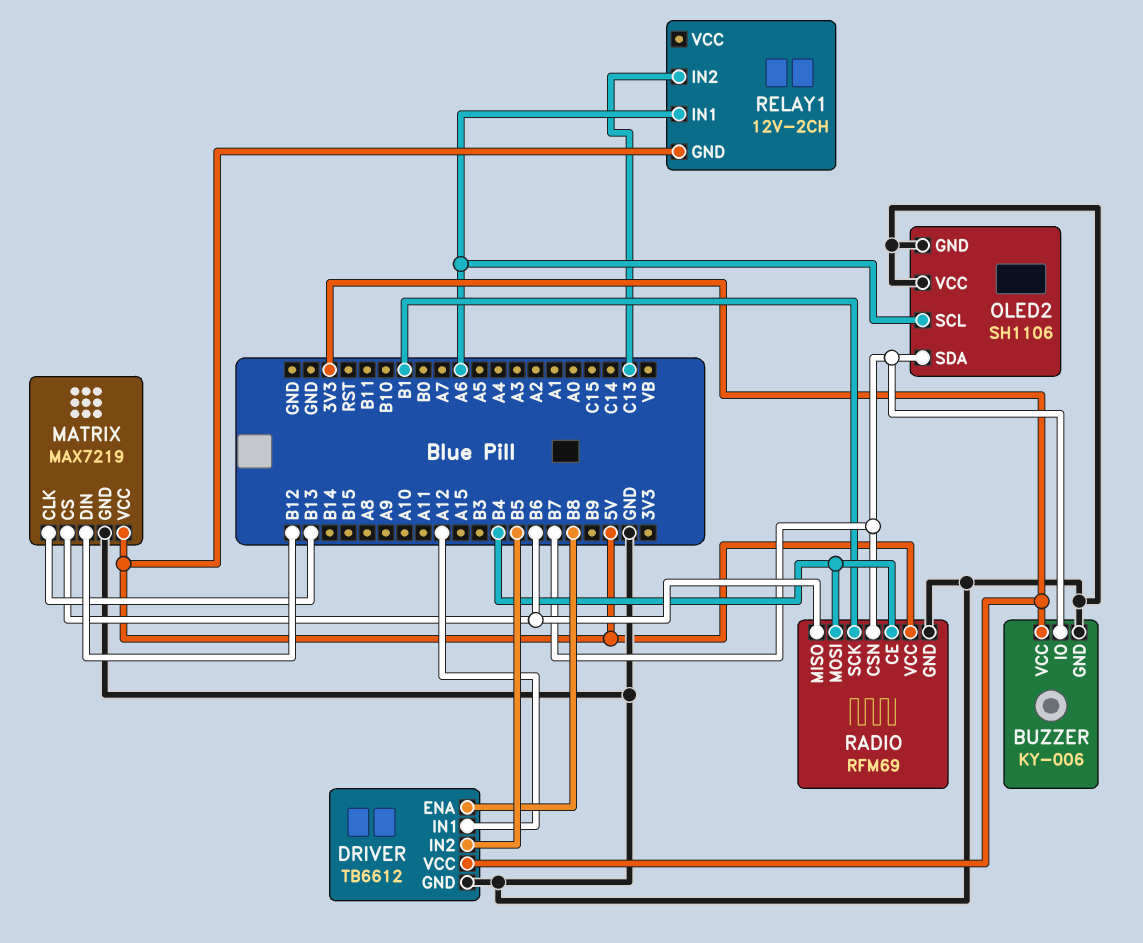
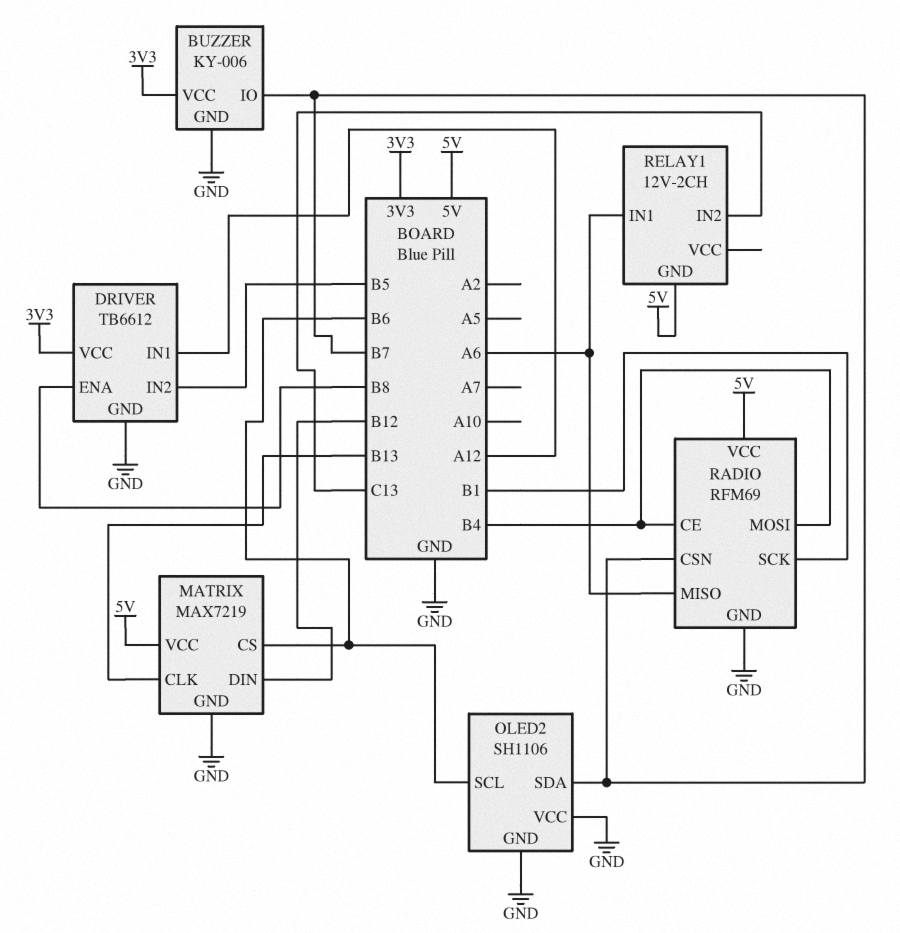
OLED2 pin SCL: A6 -> B6
RADIO pin MISO: B6 -> A6

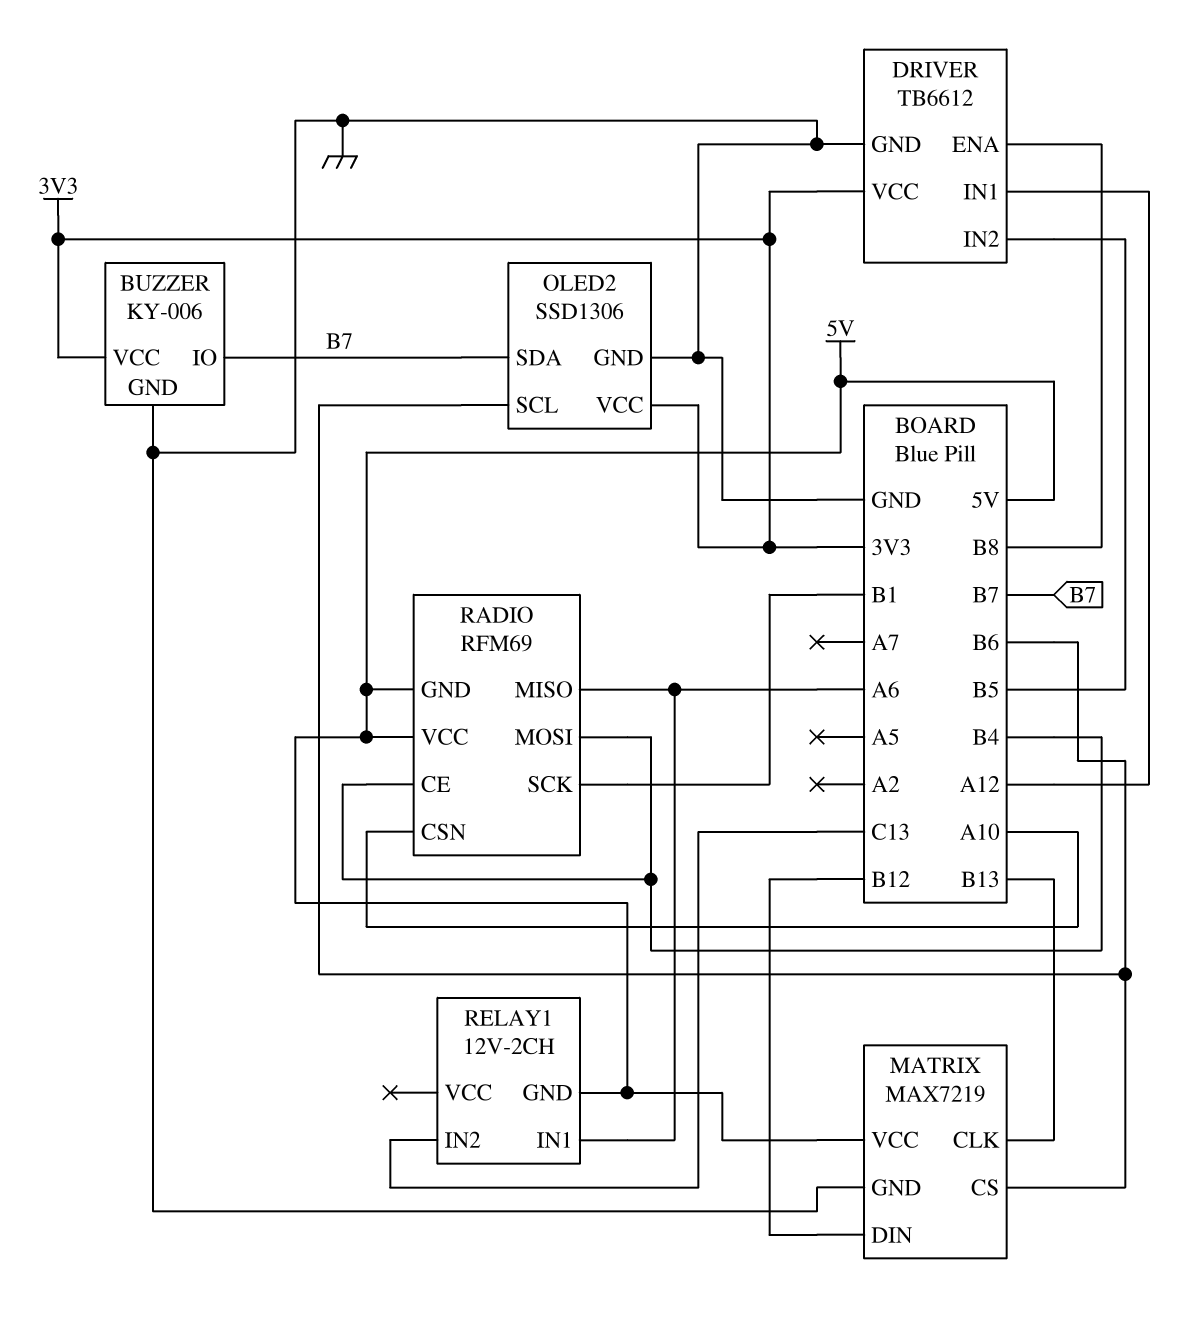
OLED2: SH1106 -> SSD1306
OLED2 pin VCC: GND -> 3V3
RADIO pin CSN: B7 -> A10
RADIO pin GND: GND -> 5V

